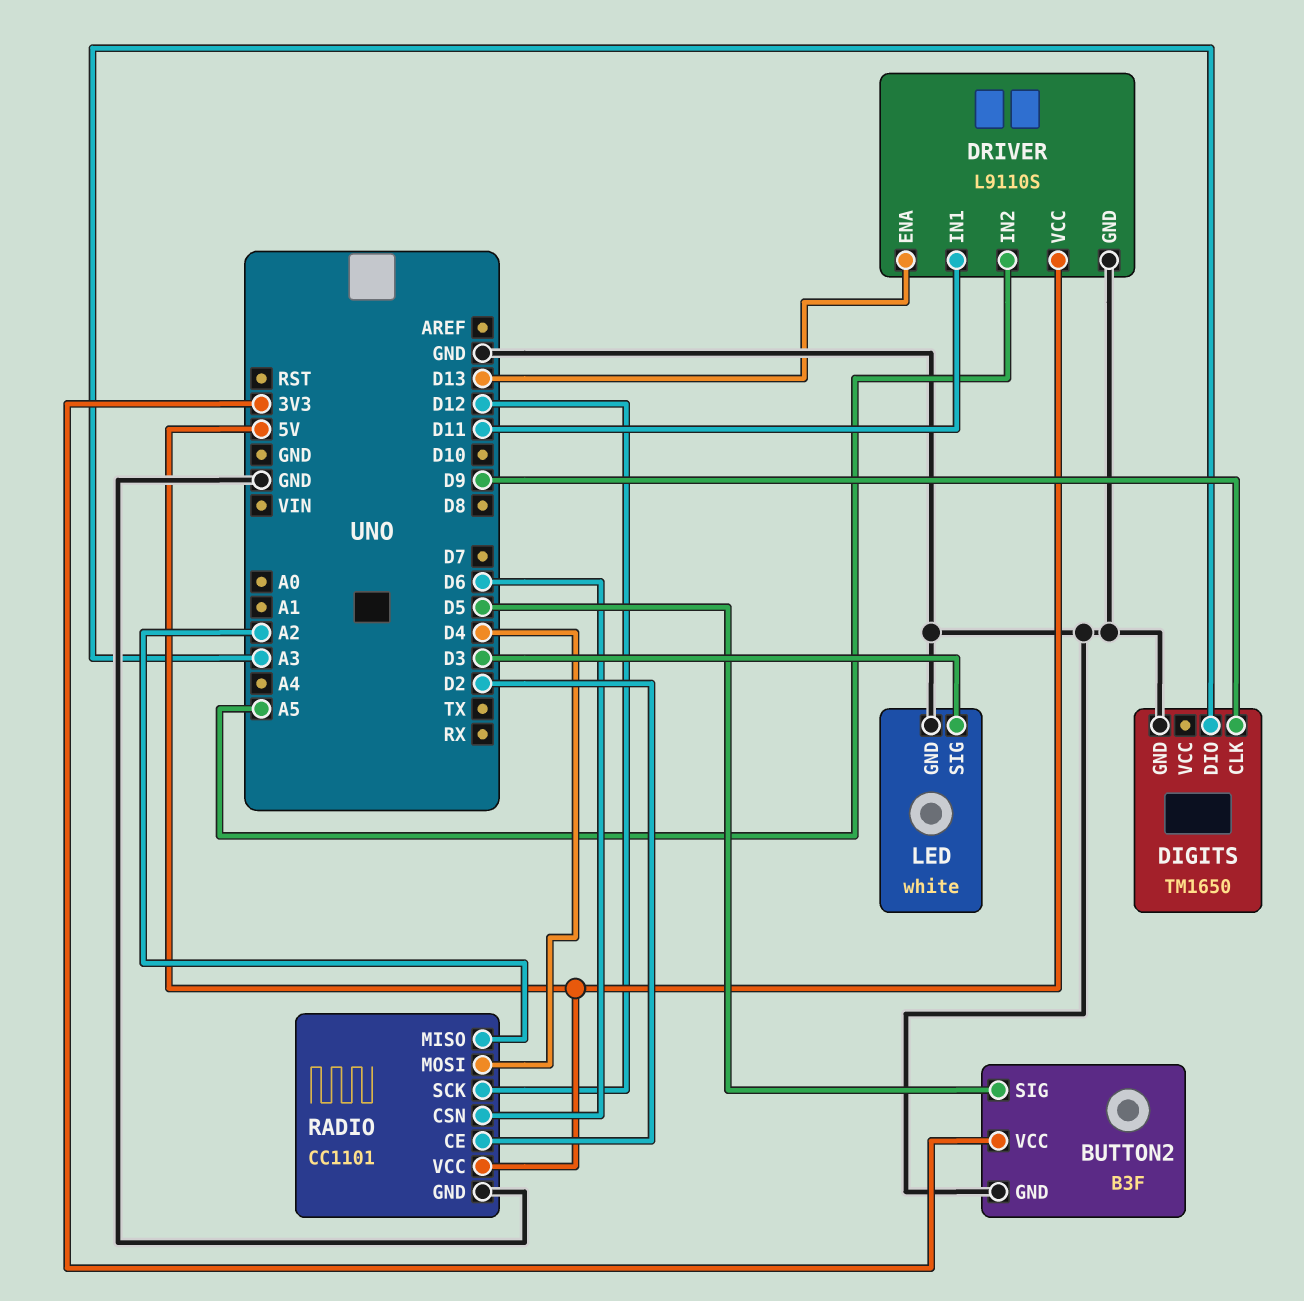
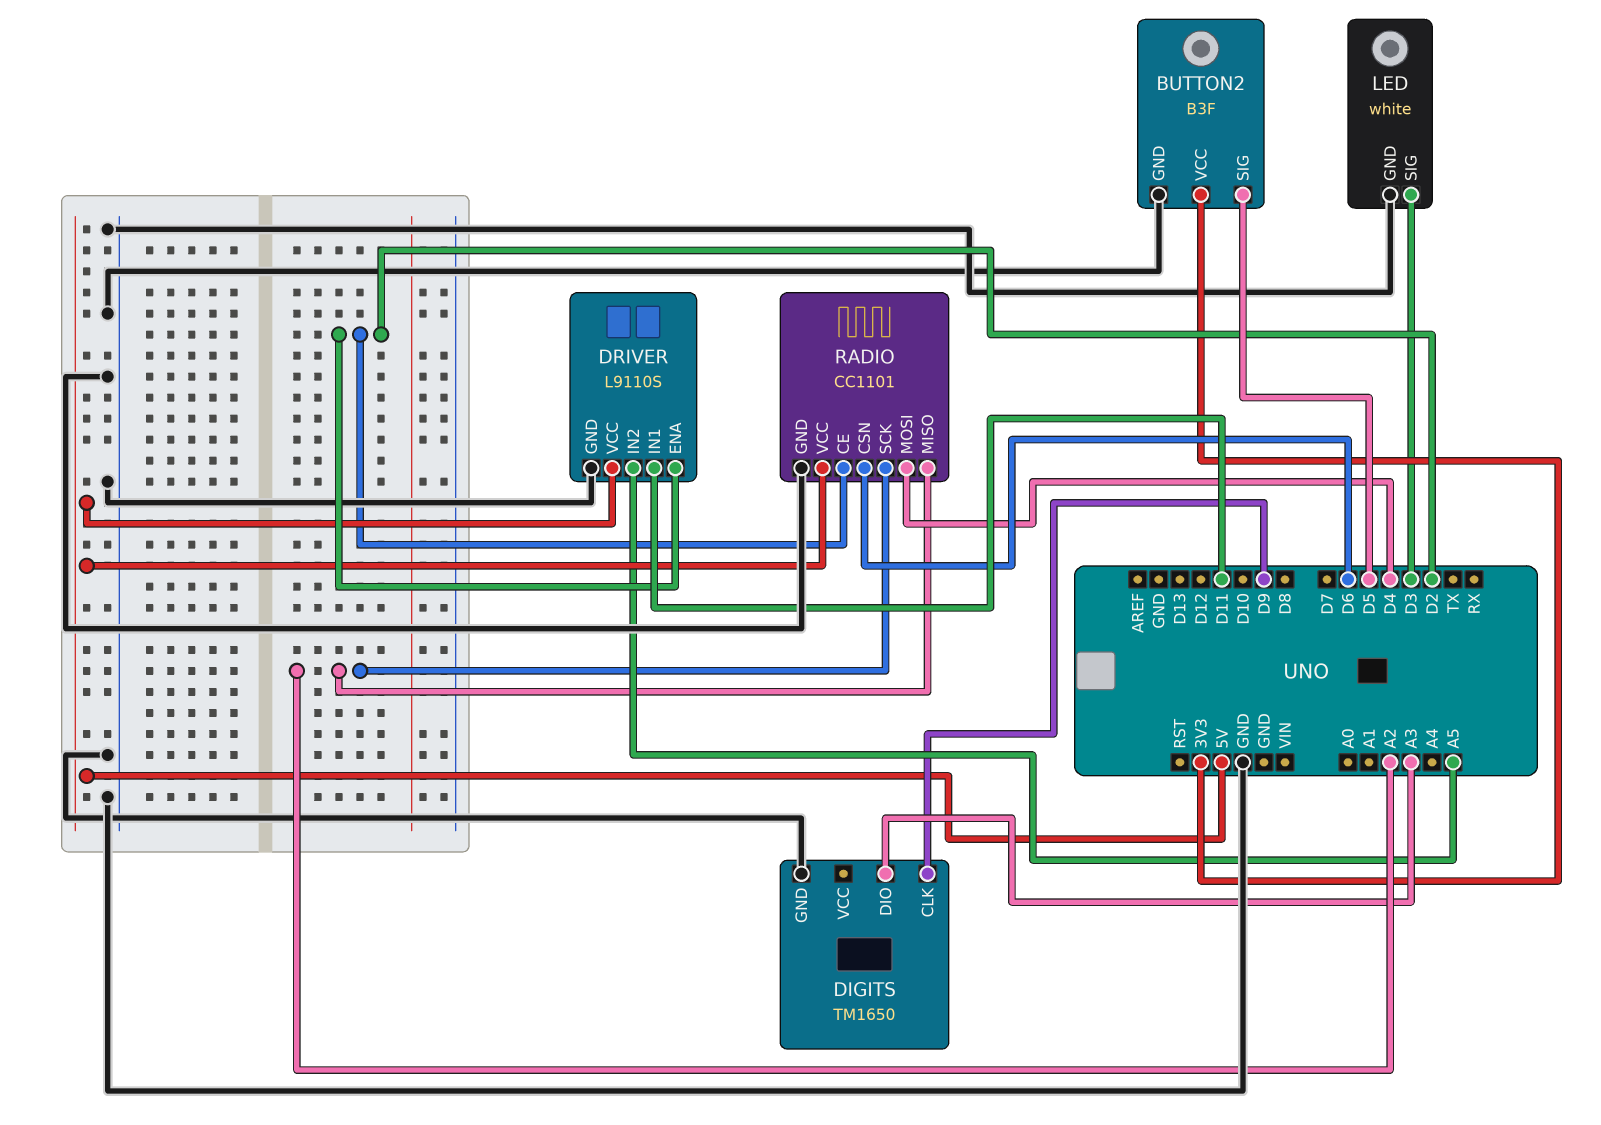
DRIVER pin ENA: D13 -> D2
RADIO pin SCK: D12 -> A2

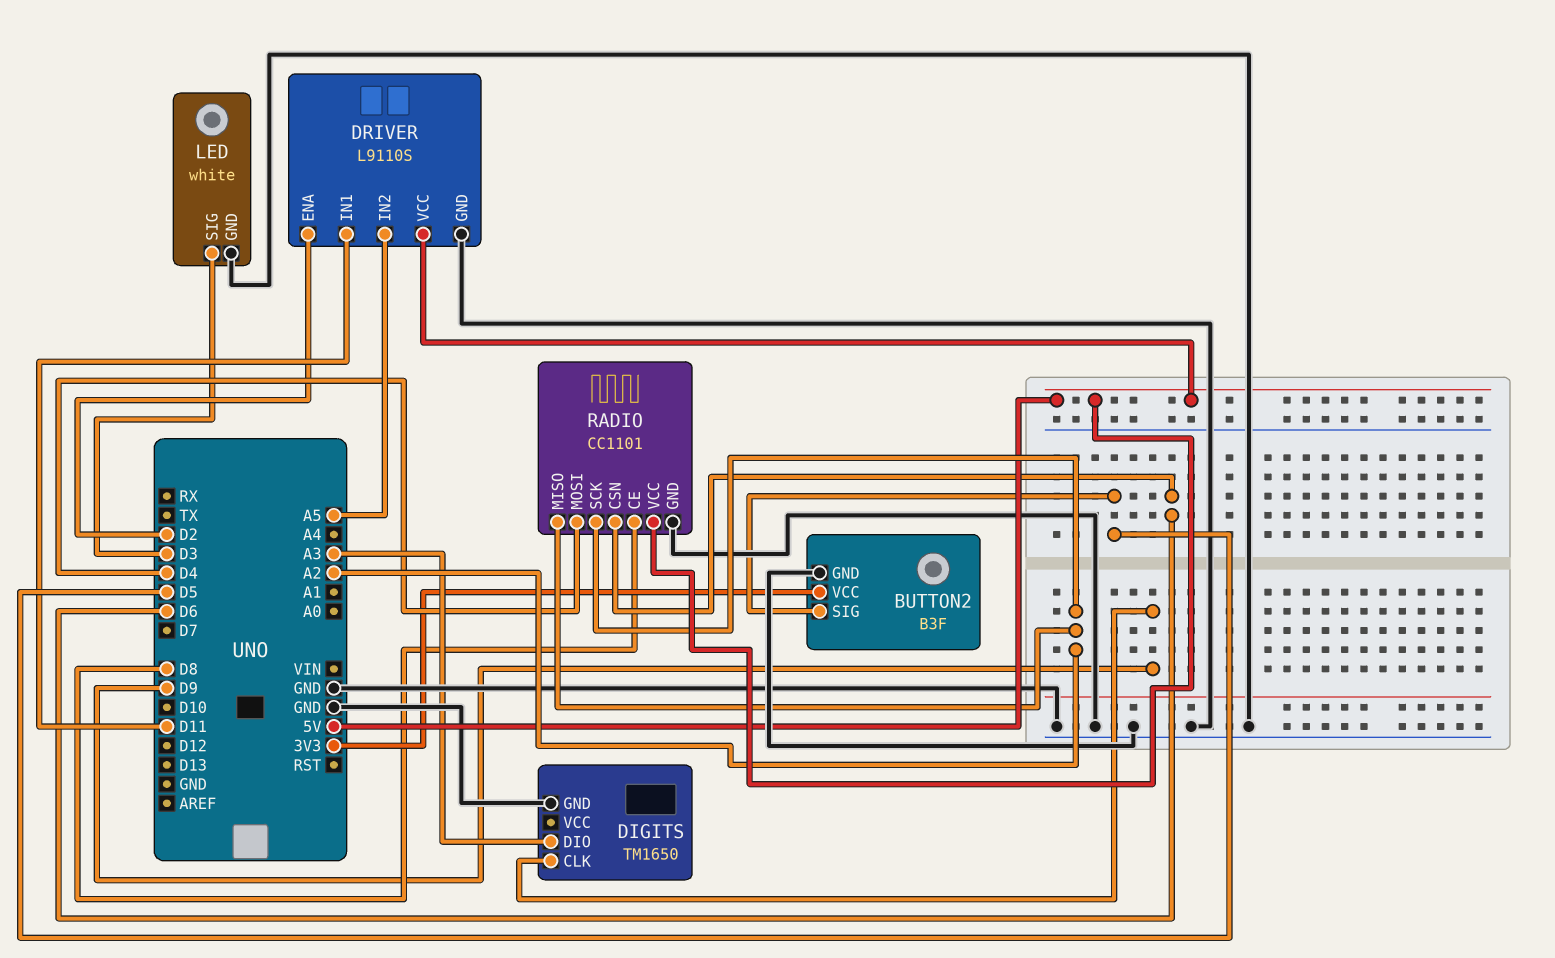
RADIO pin CE: D2 -> D8

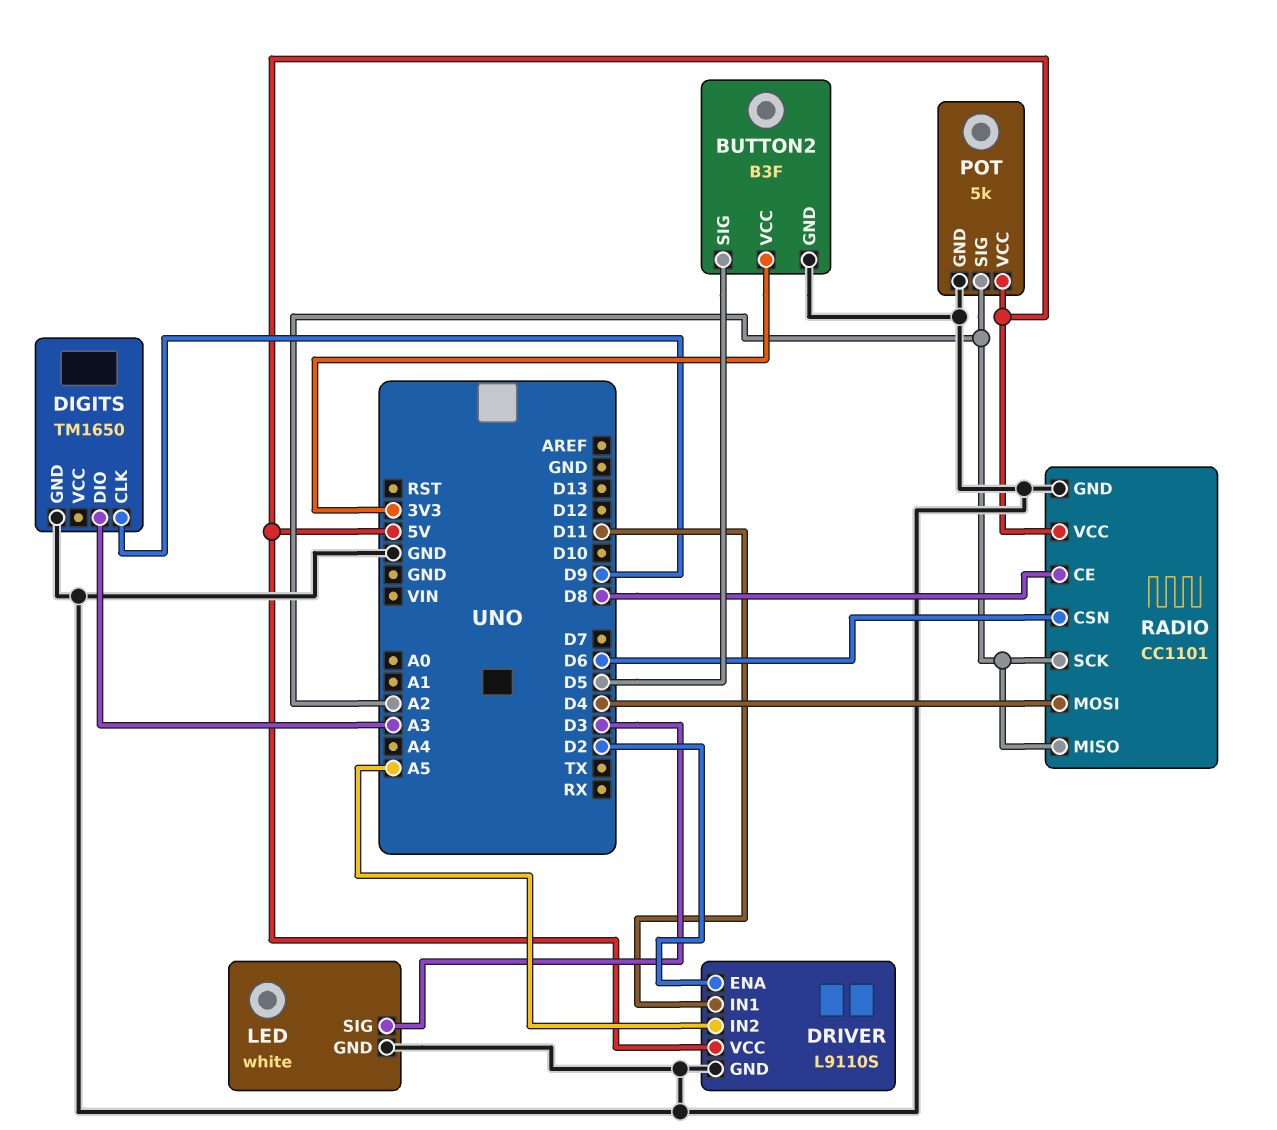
POT: none -> 5k
POT pin GND: none -> GND
POT pin SIG: none -> A2
POT pin VCC: none -> 5V

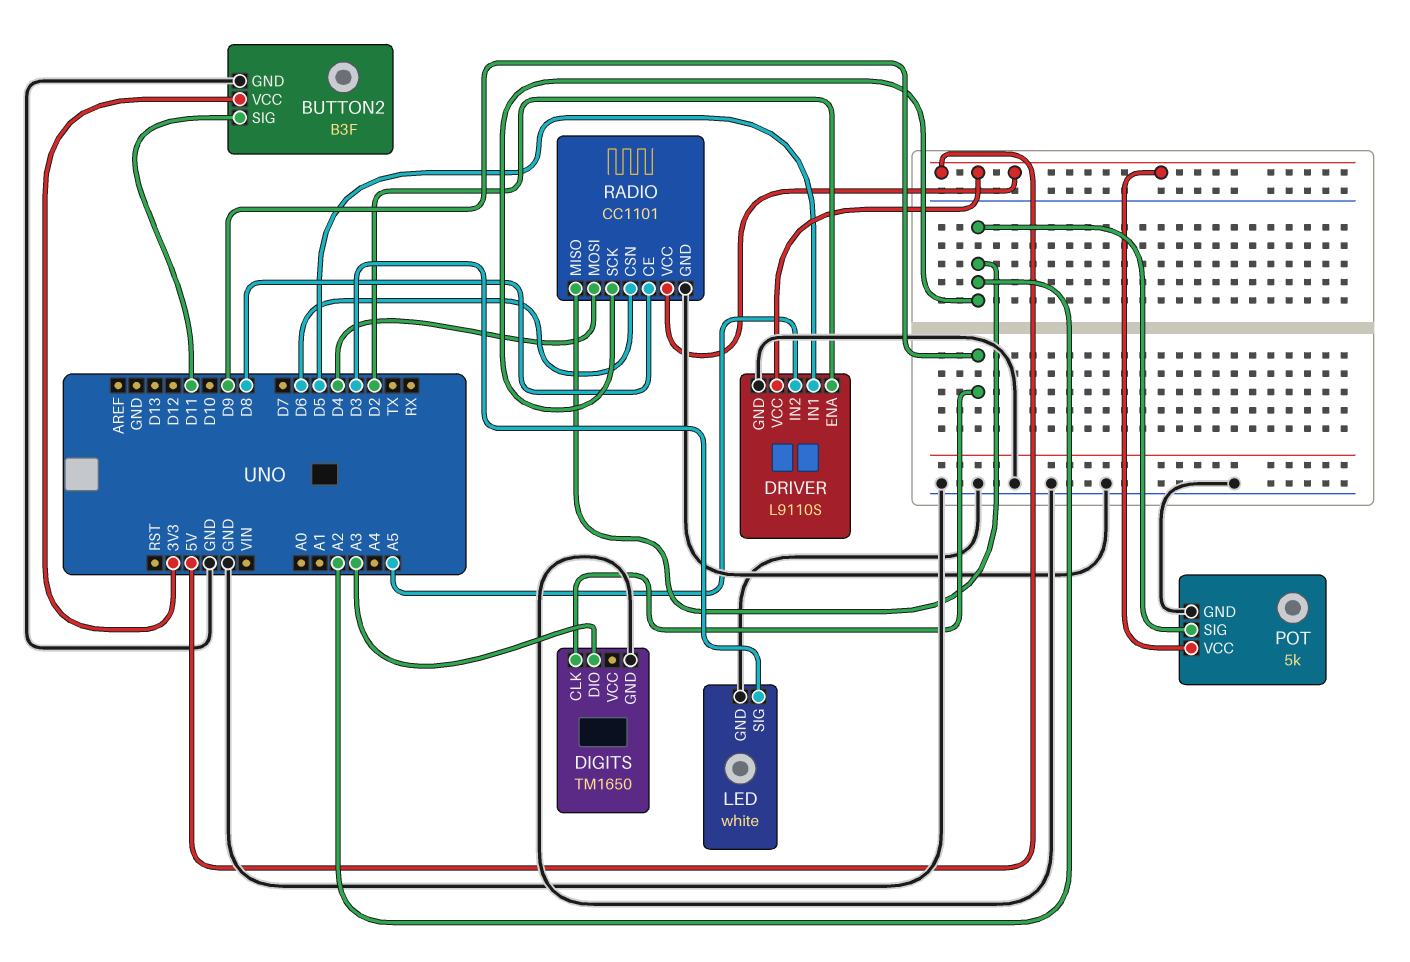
BUTTON2 pin SIG: D5 -> D11
DRIVER pin IN1: D11 -> D5

